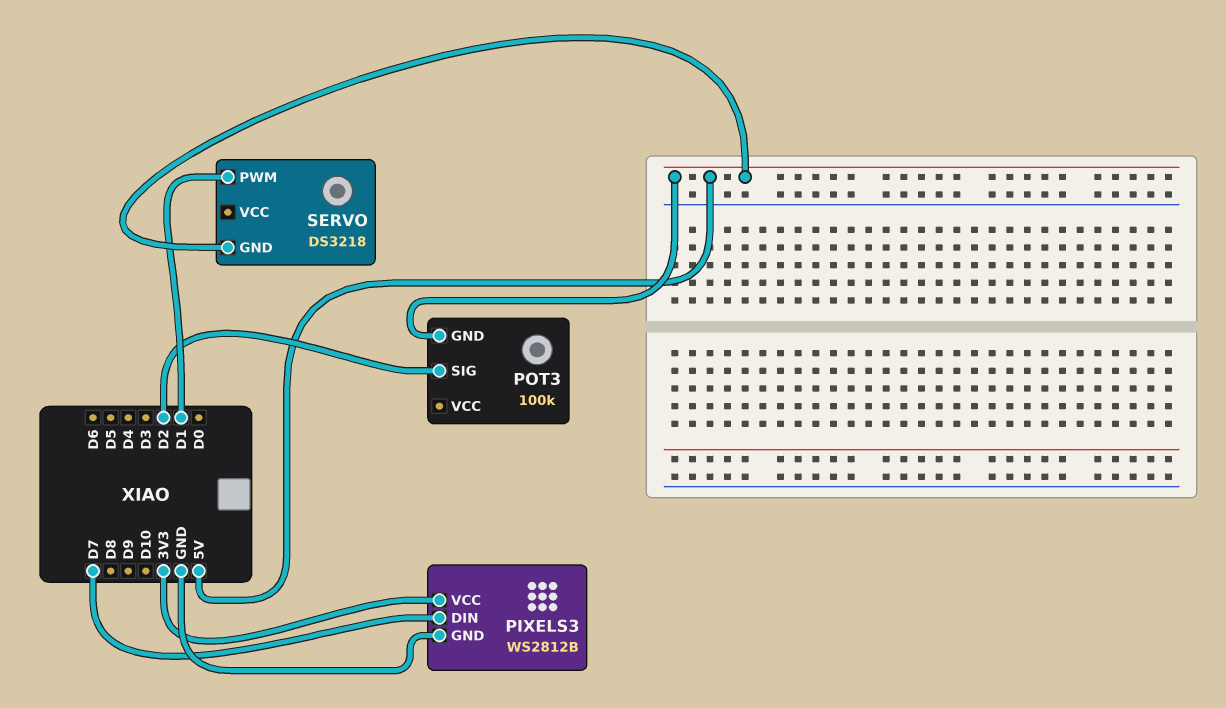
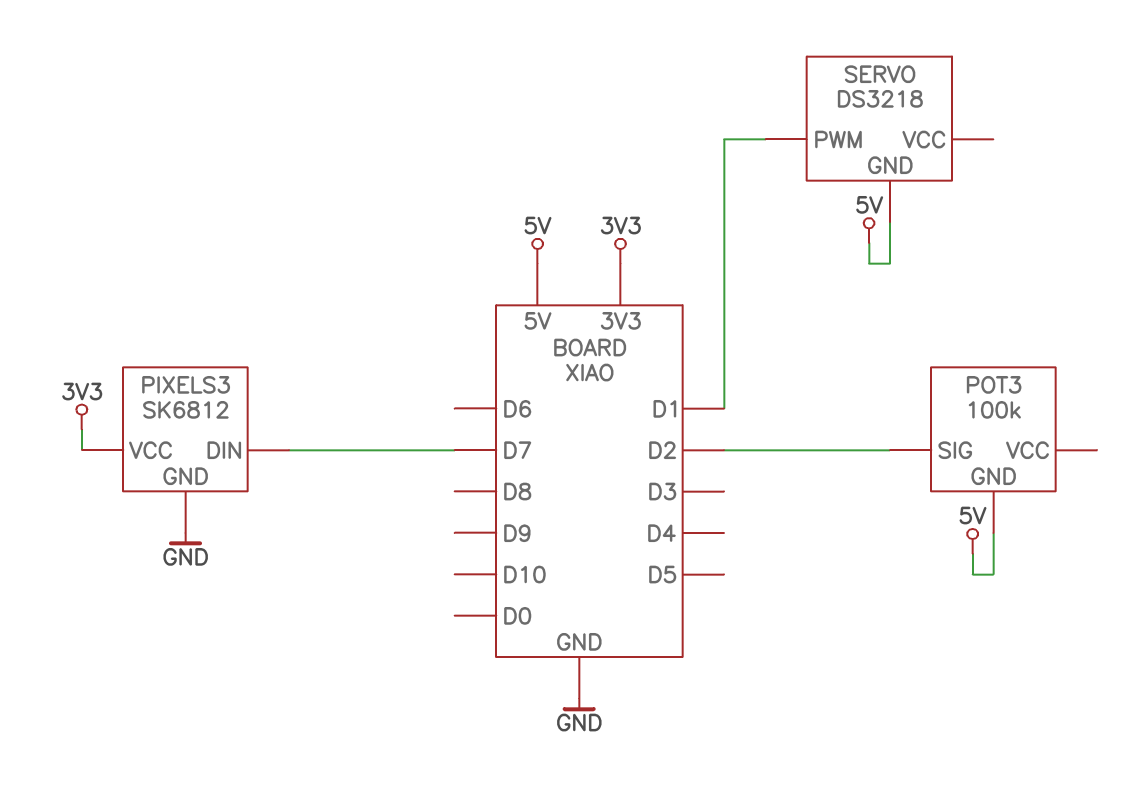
PIXELS3: WS2812B -> SK6812

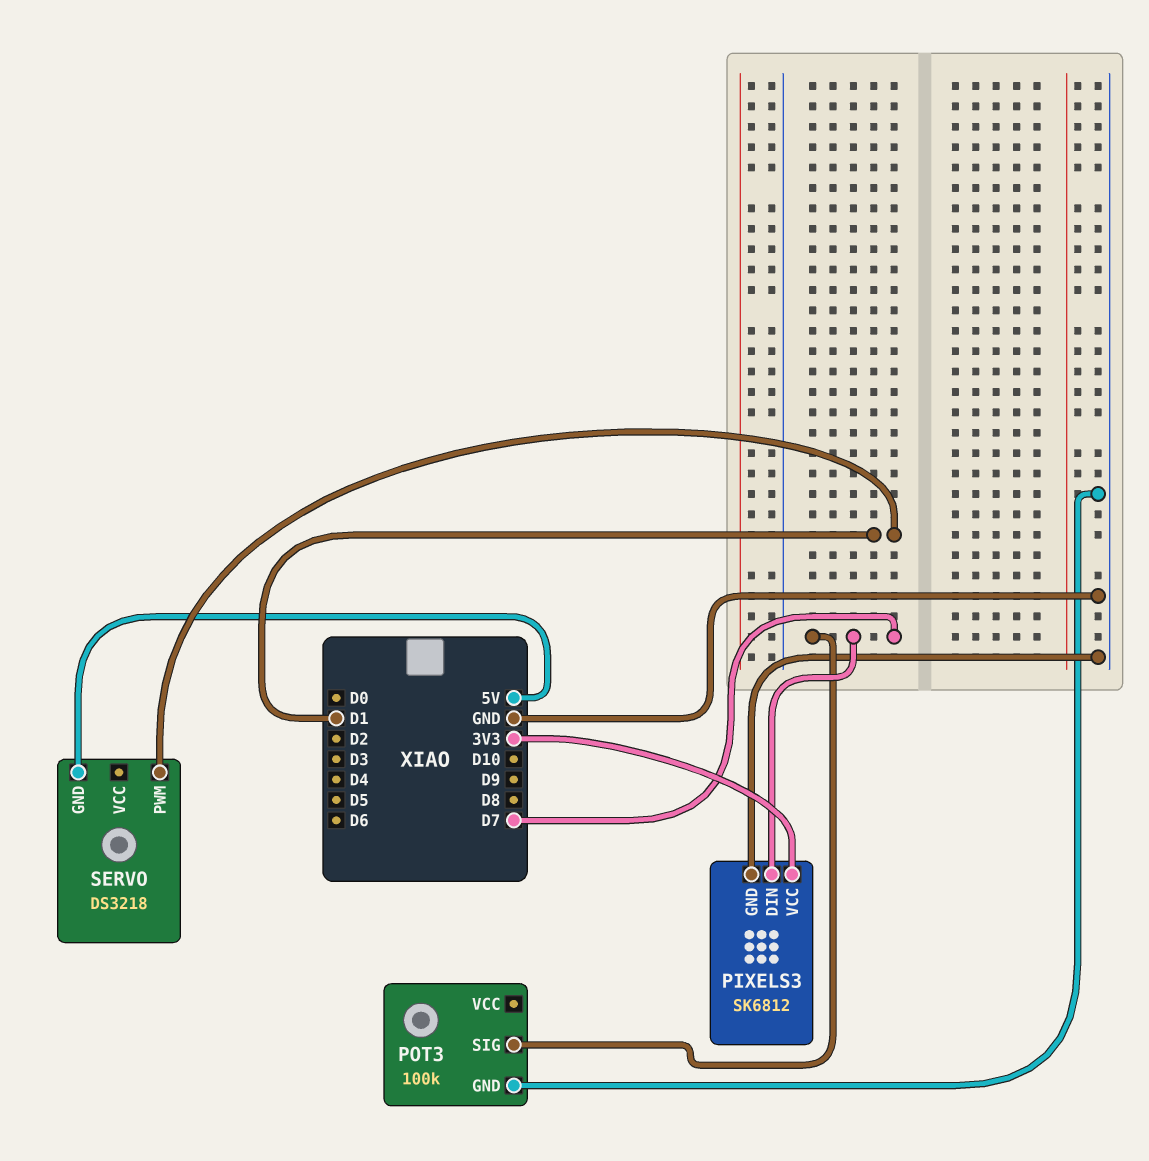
POT3 pin GND: 5V -> GND
POT3 pin SIG: D2 -> D7

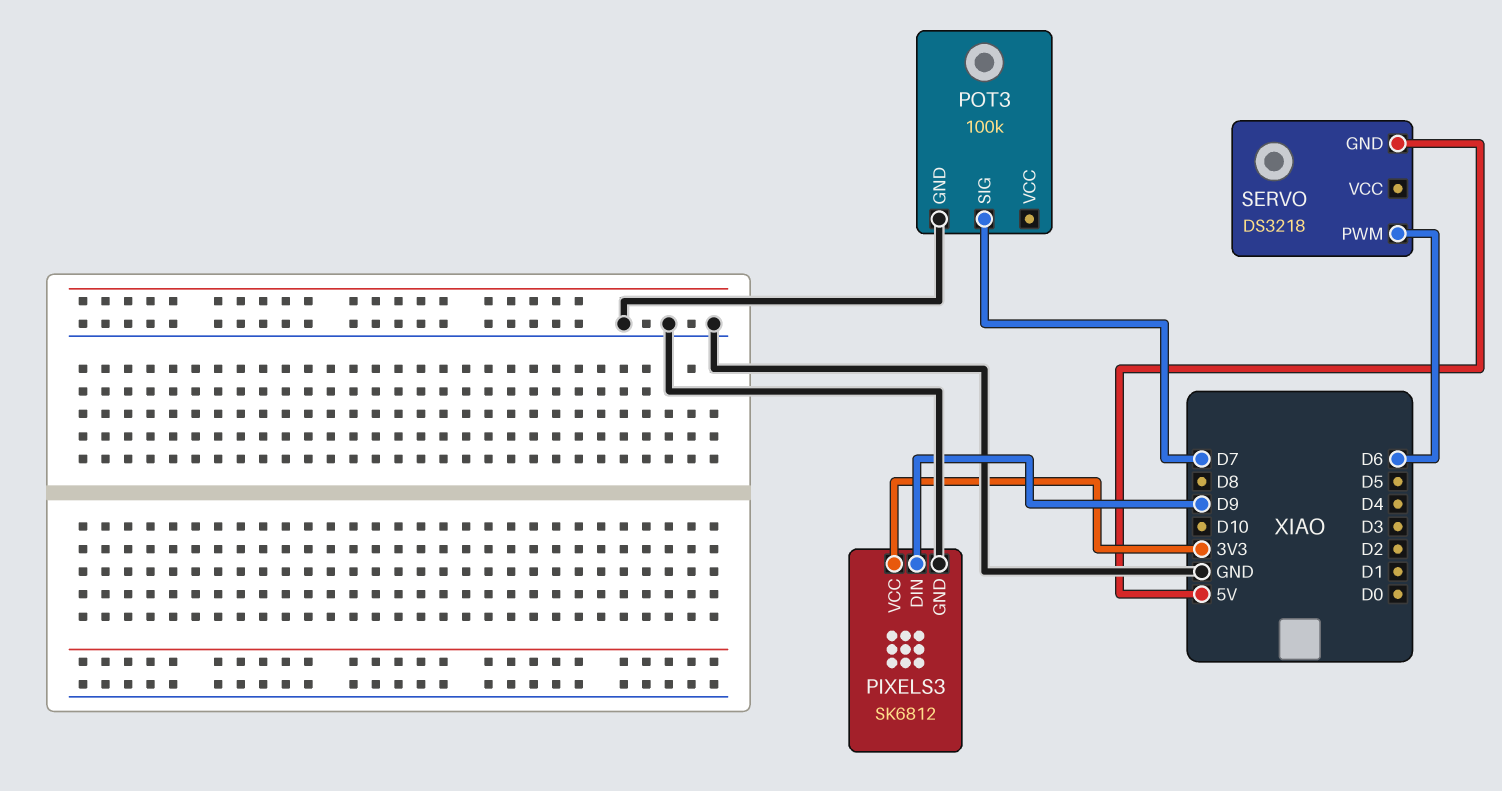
PIXELS3 pin DIN: D7 -> D9
SERVO pin PWM: D1 -> D6

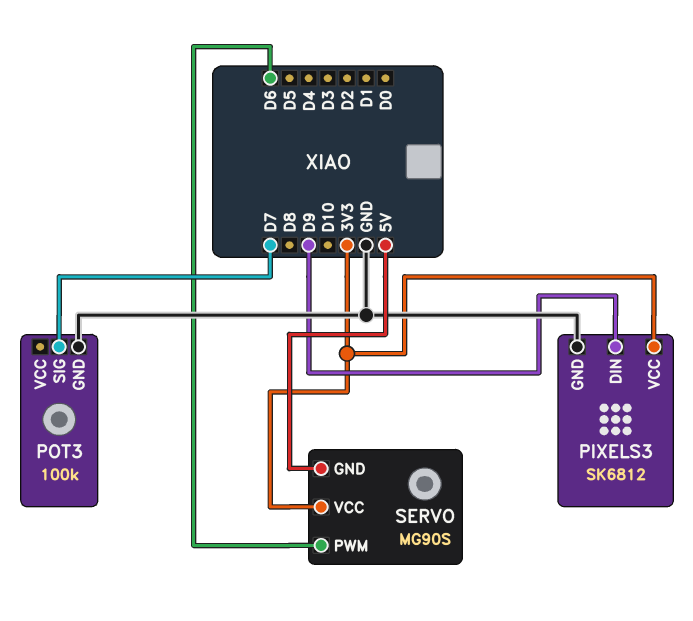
SERVO: DS3218 -> MG90S
SERVO pin VCC: none -> 3V3

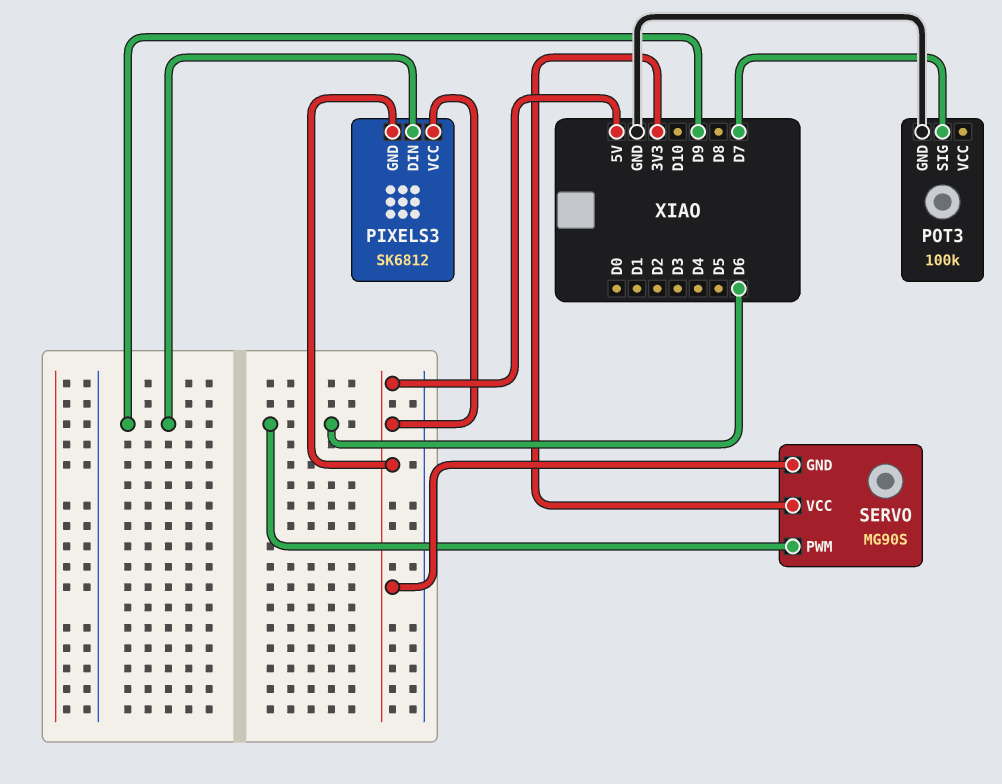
PIXELS3 pin GND: GND -> 5V
PIXELS3 pin VCC: 3V3 -> 5V

